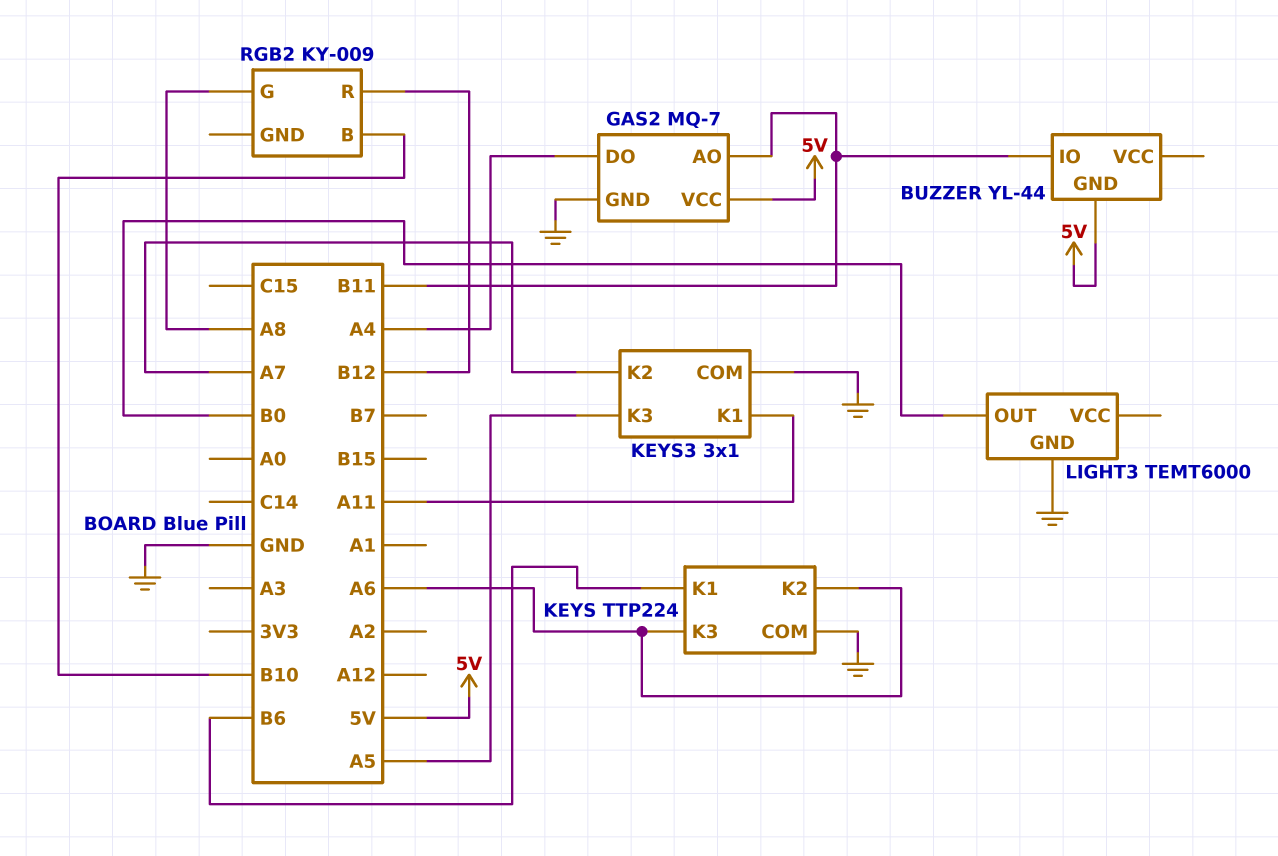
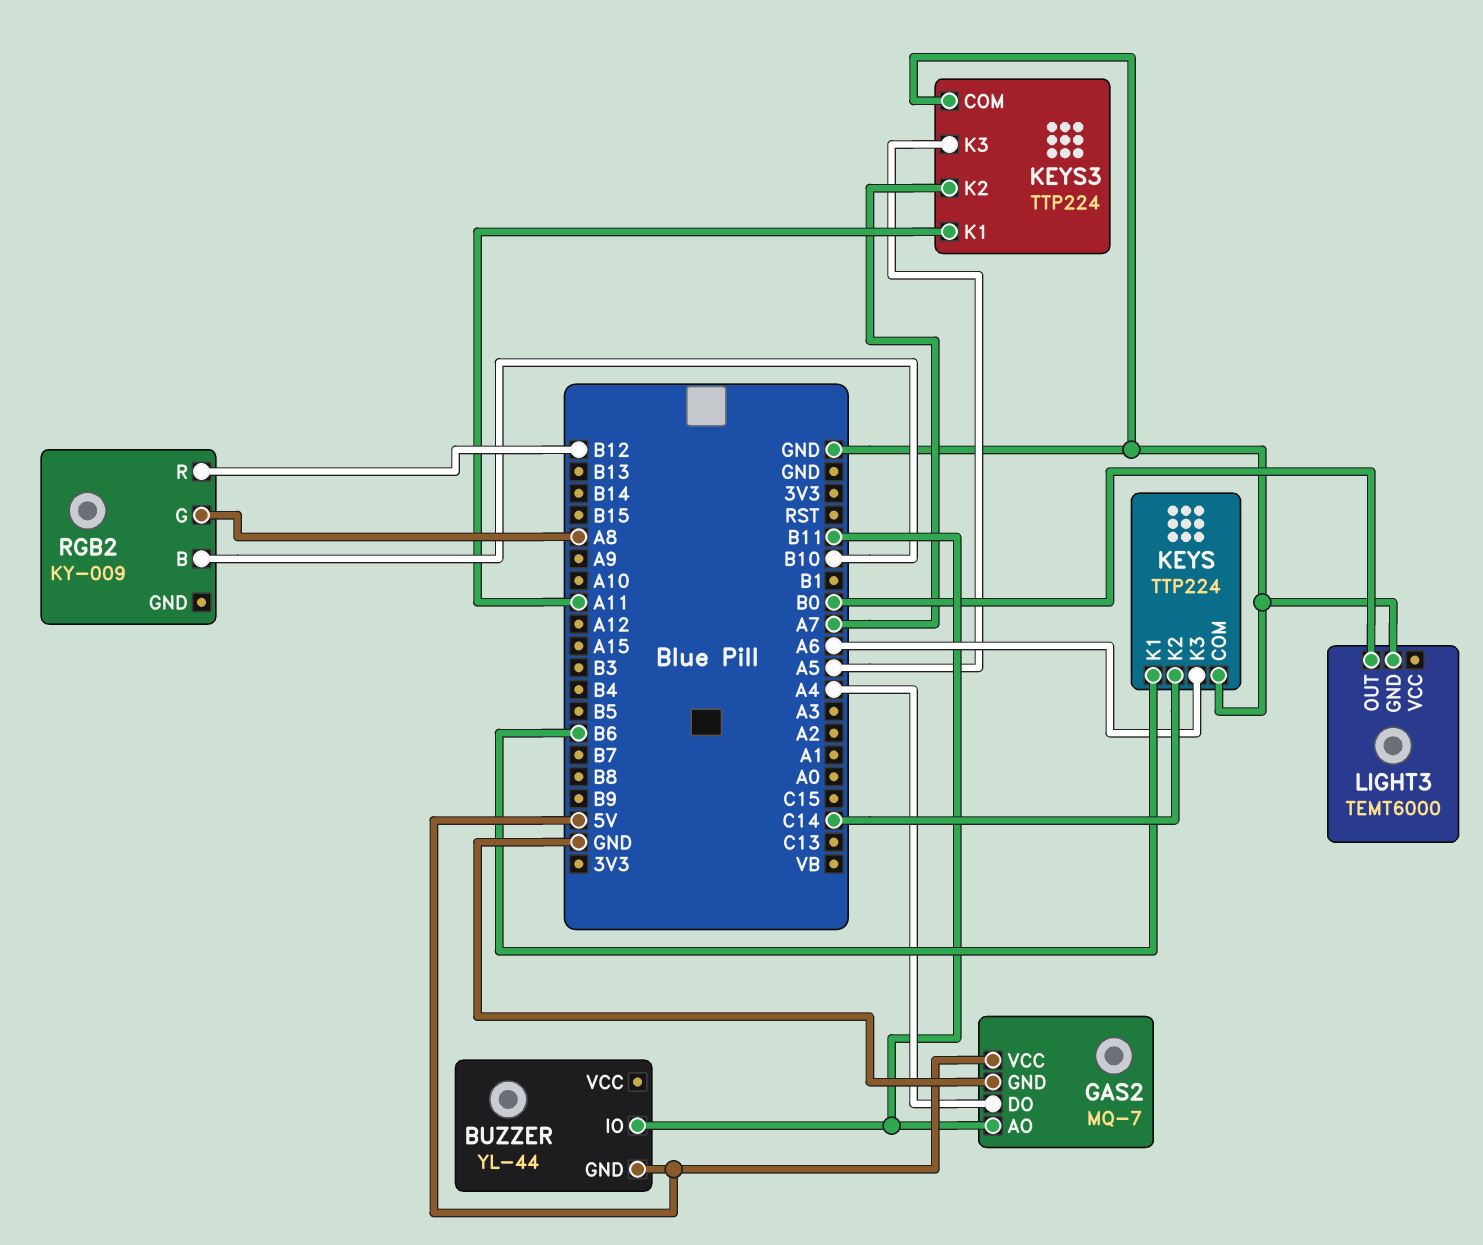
KEYS pin K2: A6 -> C14
KEYS3: 3x1 -> TTP224

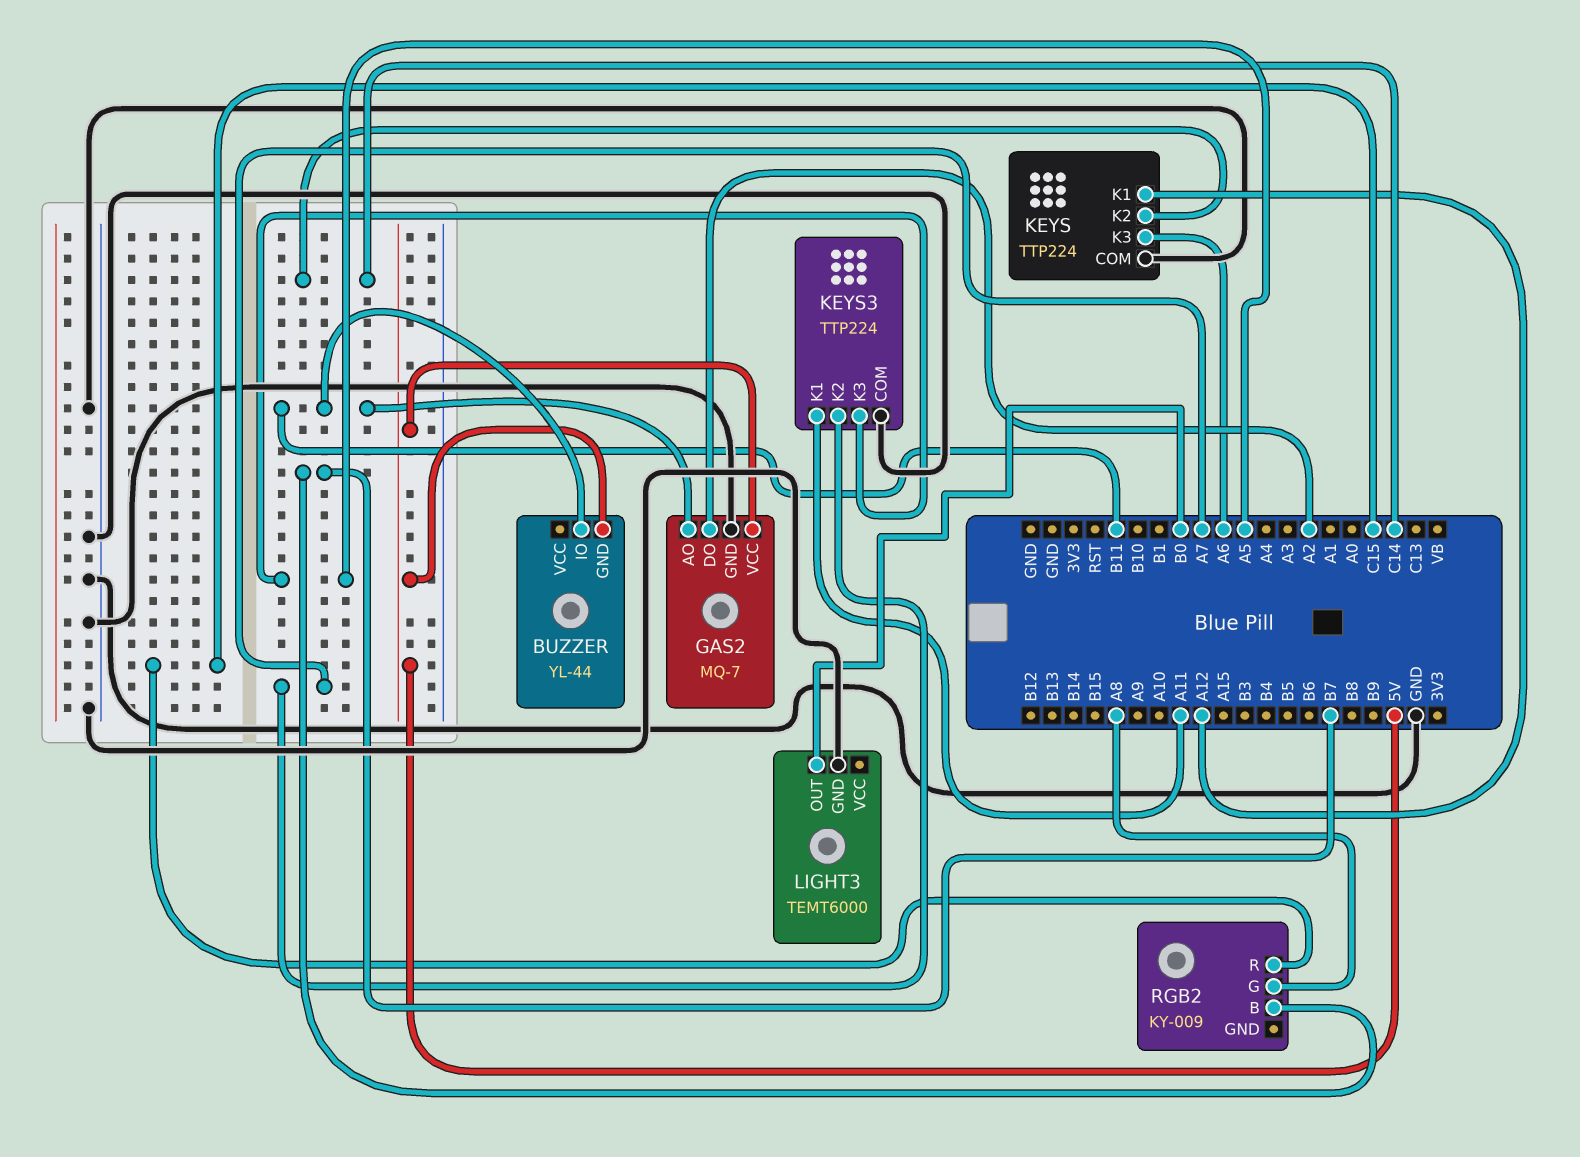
GAS2 pin DO: A4 -> A2
KEYS pin K1: B6 -> A12
RGB2 pin B: B10 -> B7
RGB2 pin R: B12 -> C15

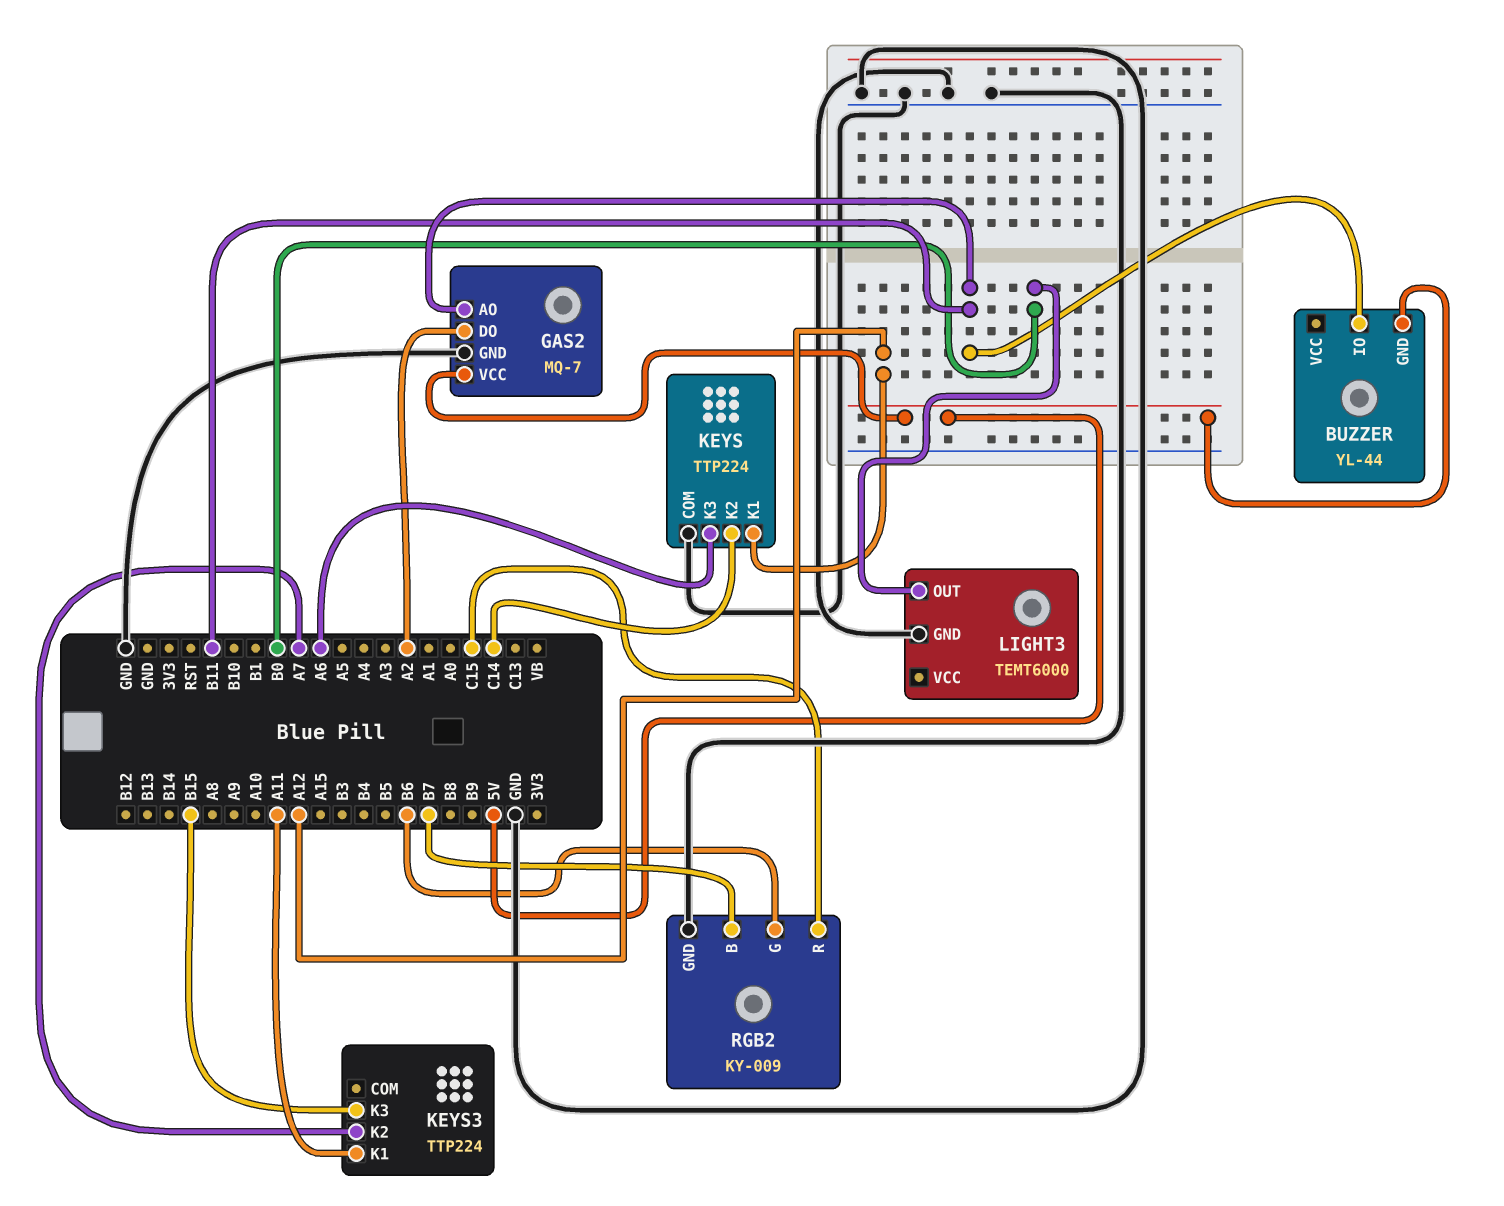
KEYS3 pin COM: GND -> none
KEYS3 pin K3: A5 -> B15
RGB2 pin G: A8 -> B6
RGB2 pin GND: none -> GND

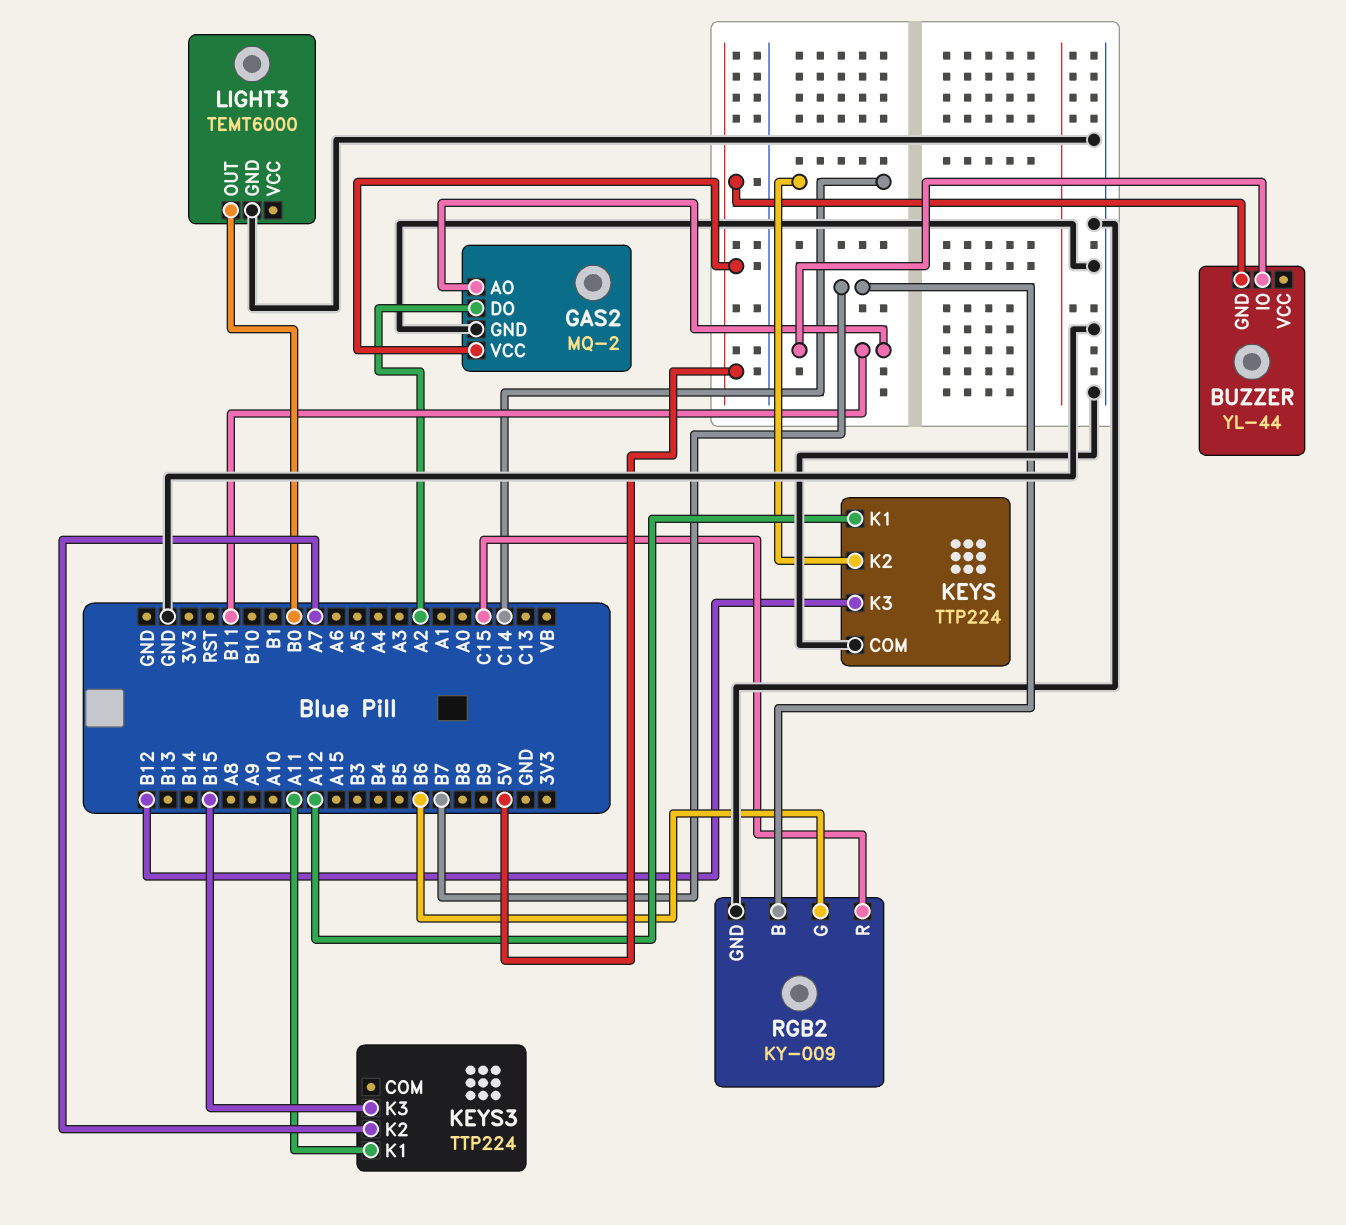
GAS2: MQ-7 -> MQ-2
KEYS pin K3: A6 -> B12

